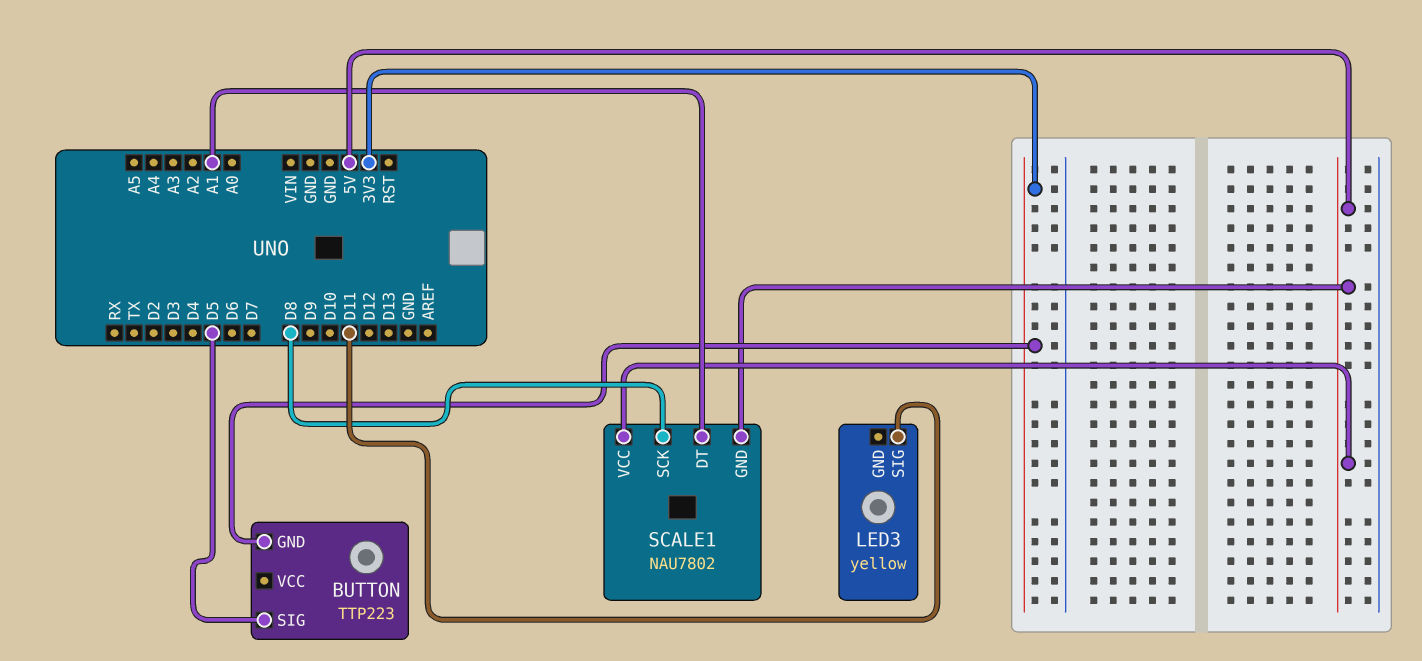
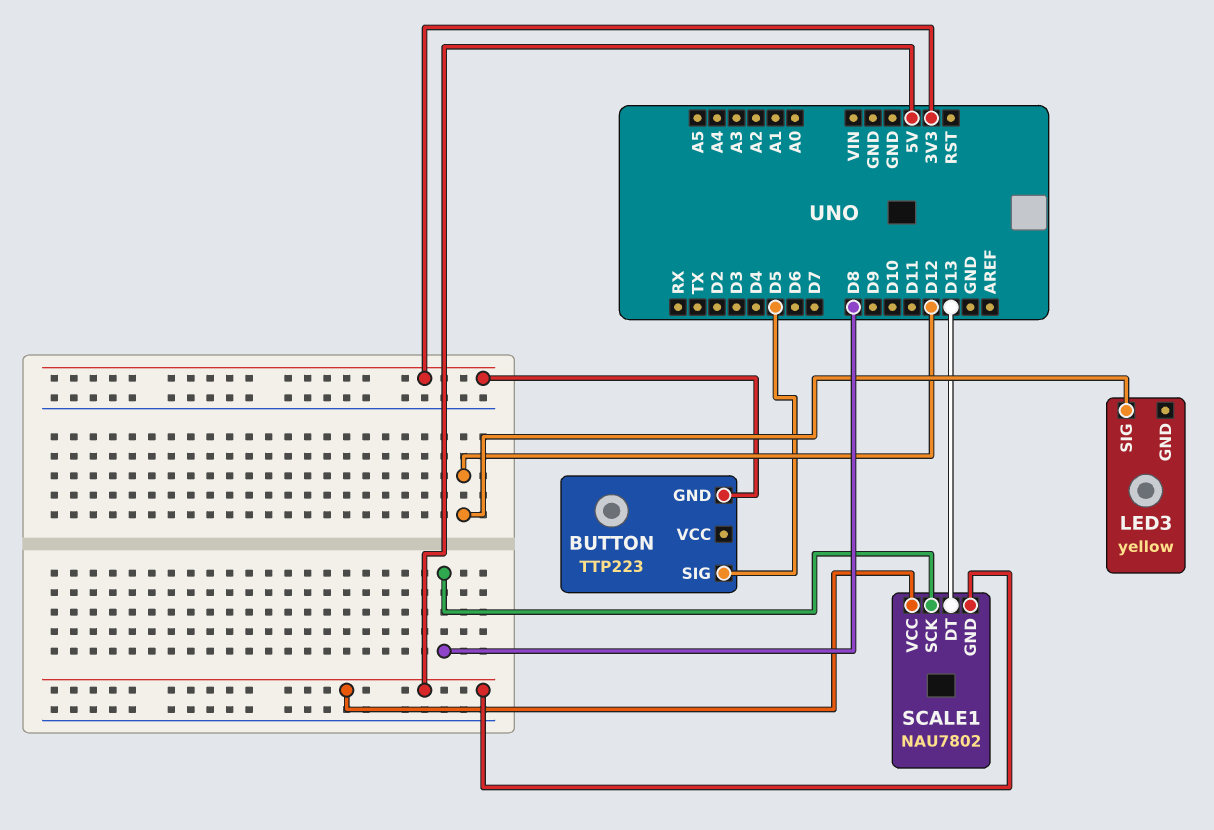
LED3 pin SIG: D11 -> D12
SCALE1 pin DT: A1 -> D13

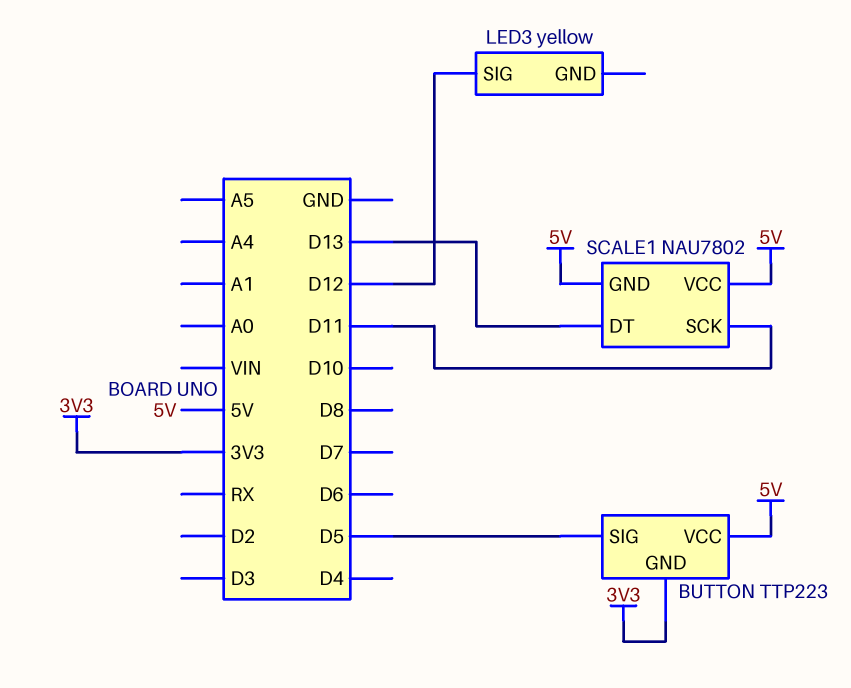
BUTTON pin VCC: none -> 5V
SCALE1 pin SCK: D8 -> D11

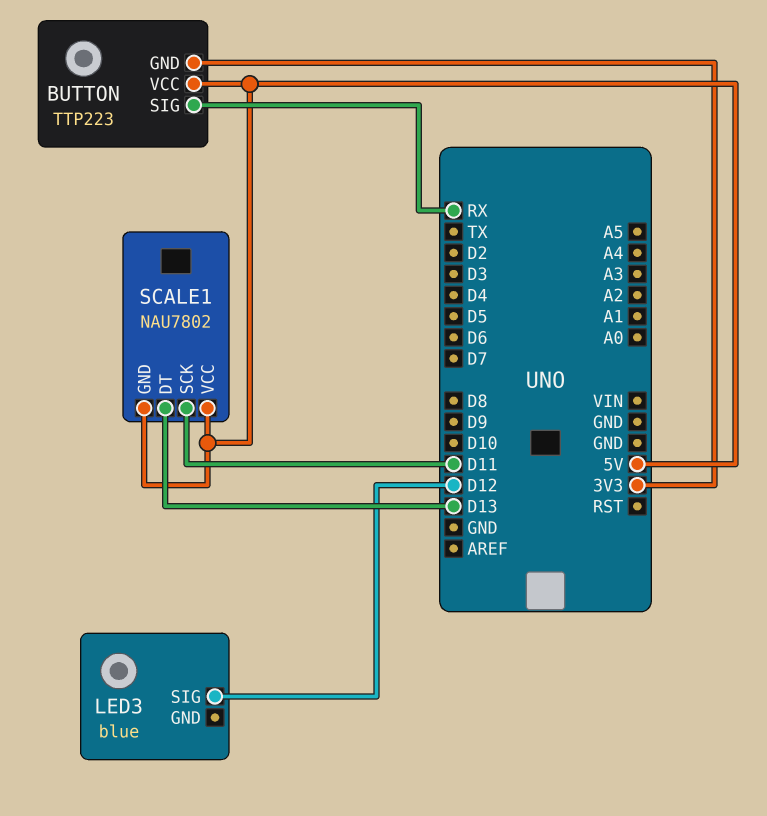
BUTTON pin SIG: D5 -> RX
LED3: yellow -> blue

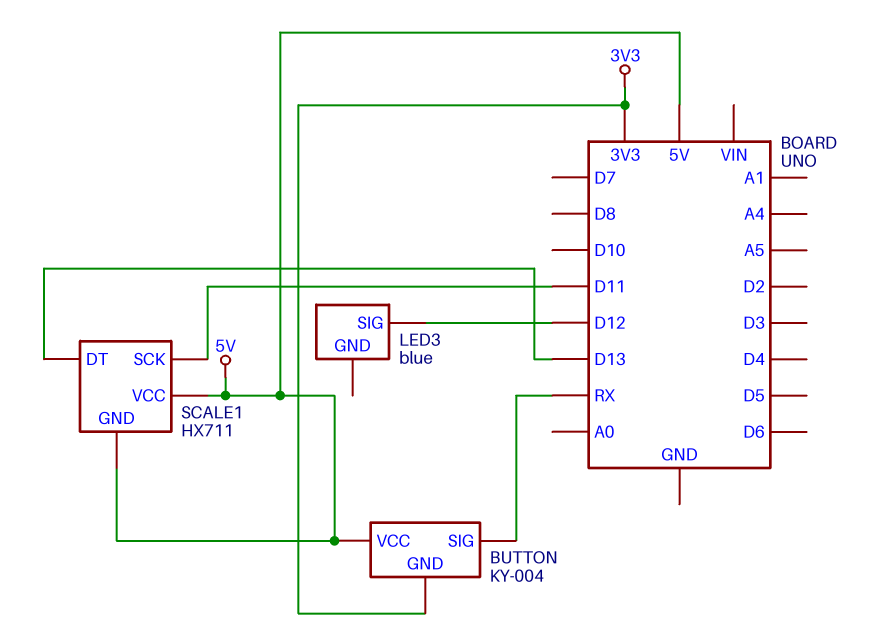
BUTTON: TTP223 -> KY-004
SCALE1: NAU7802 -> HX711

